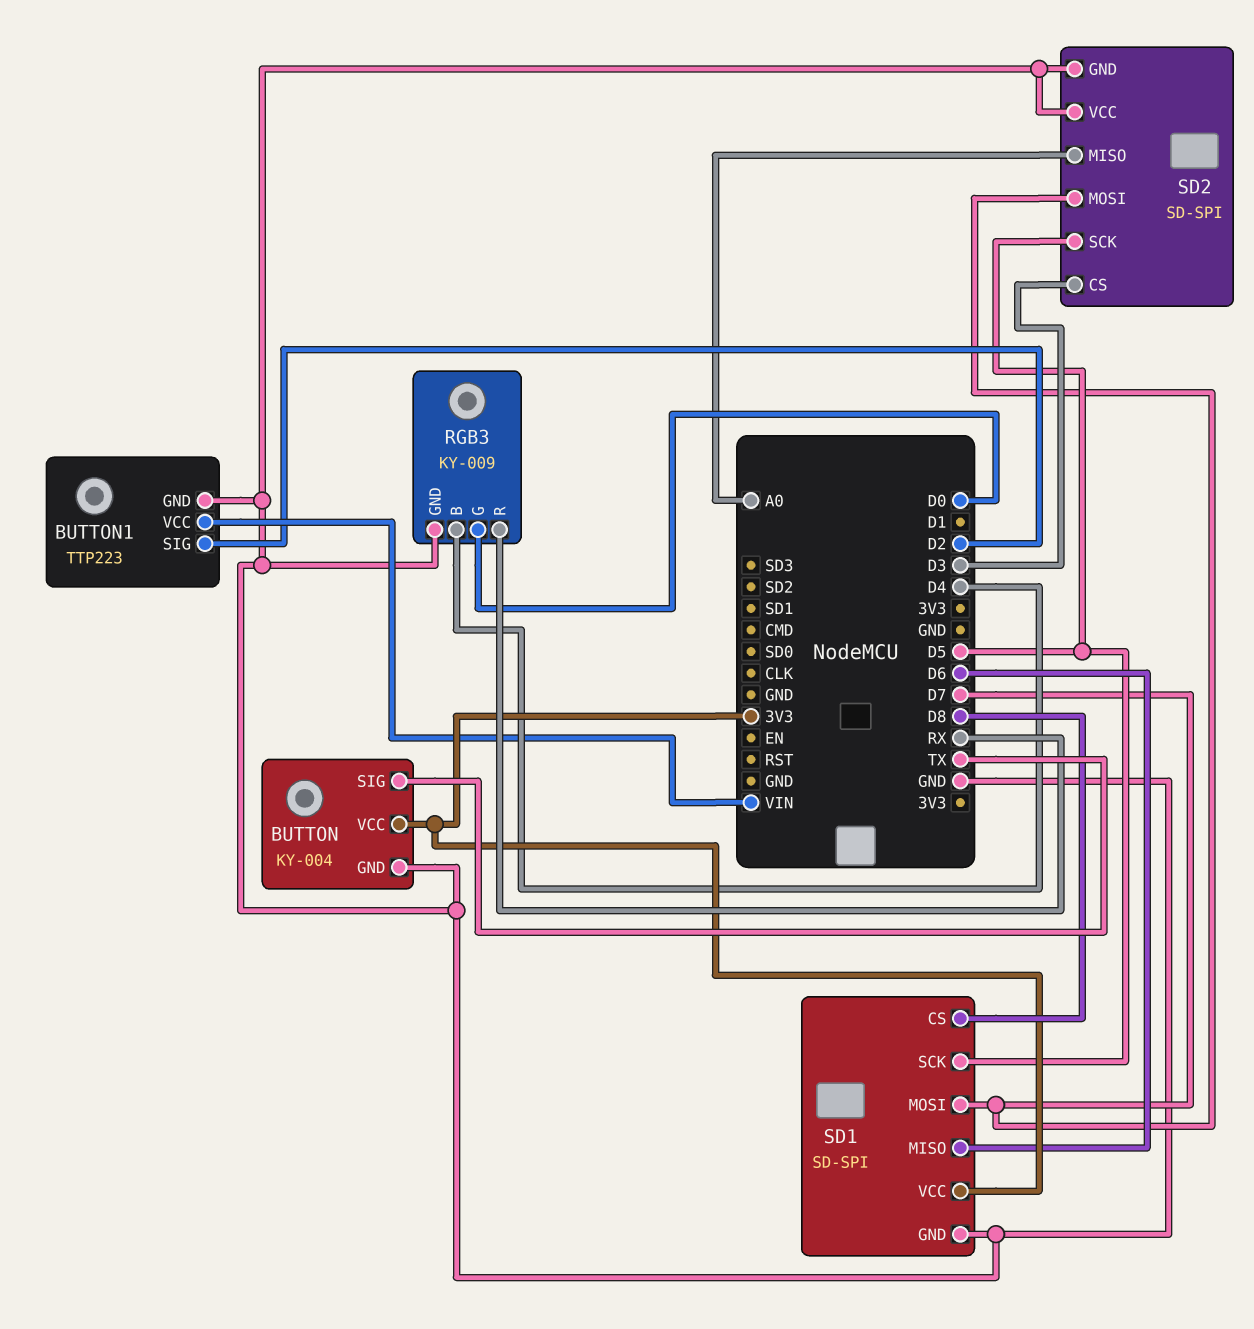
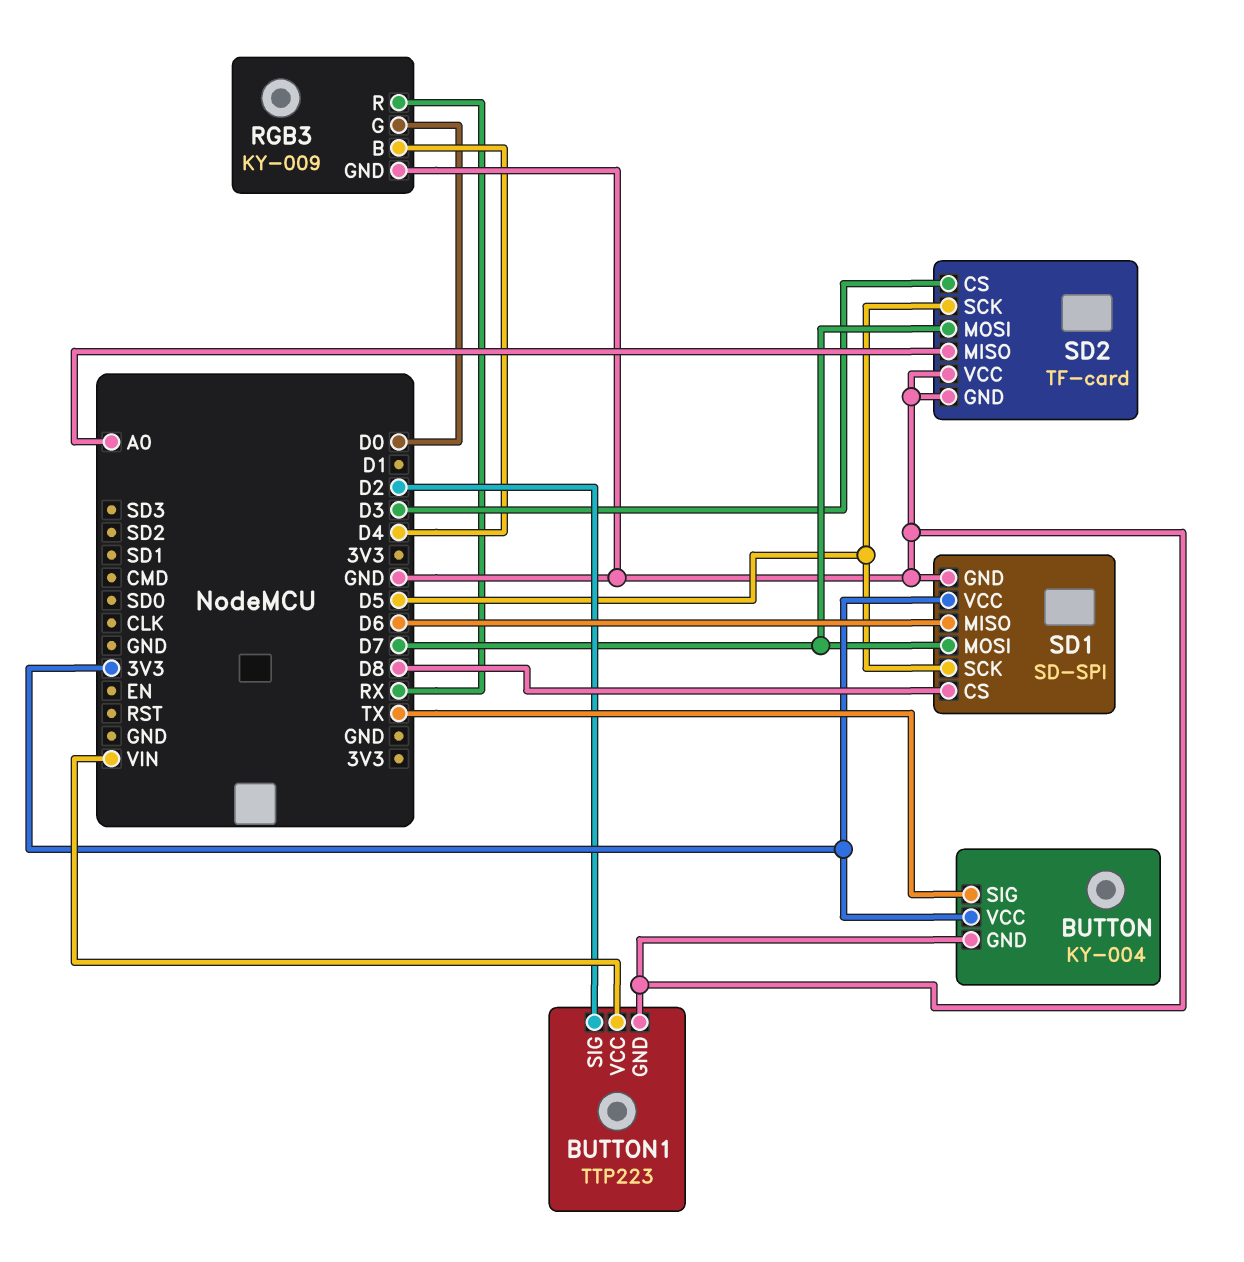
SD2: SD-SPI -> TF-card

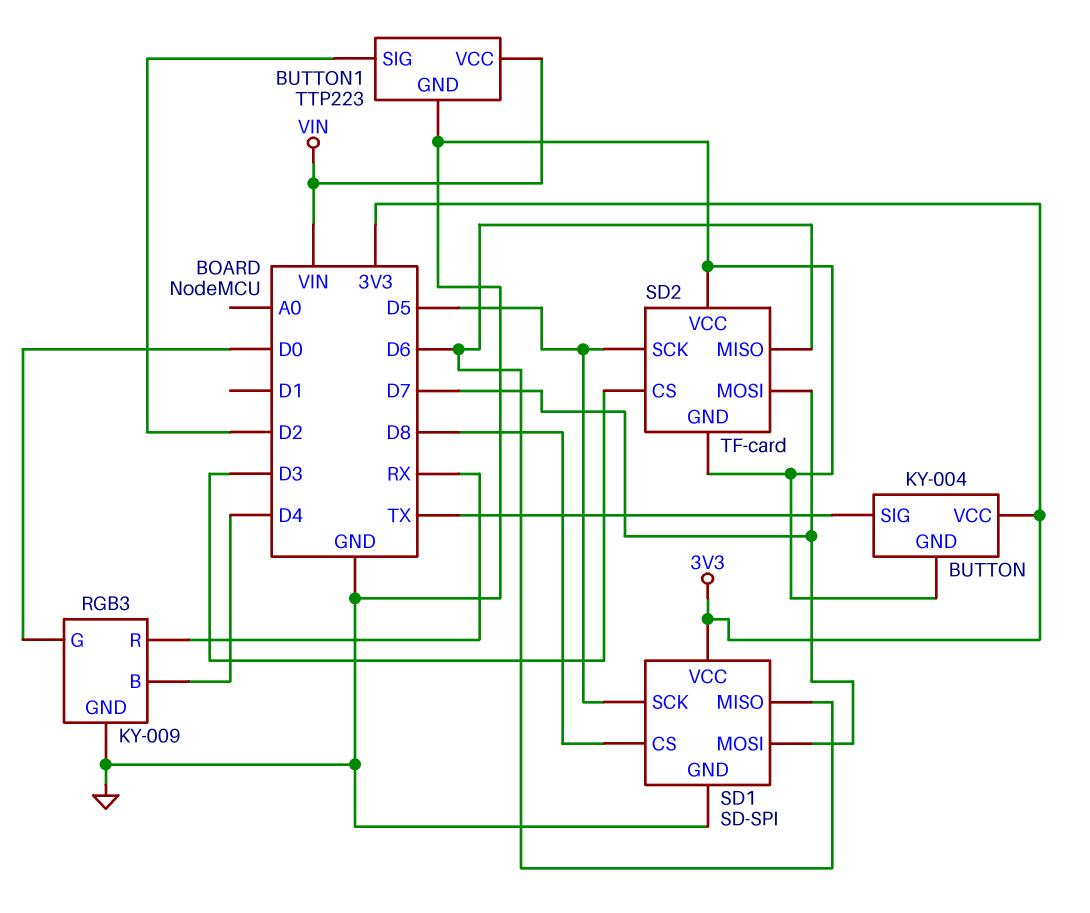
SD2 pin MISO: A0 -> D6

